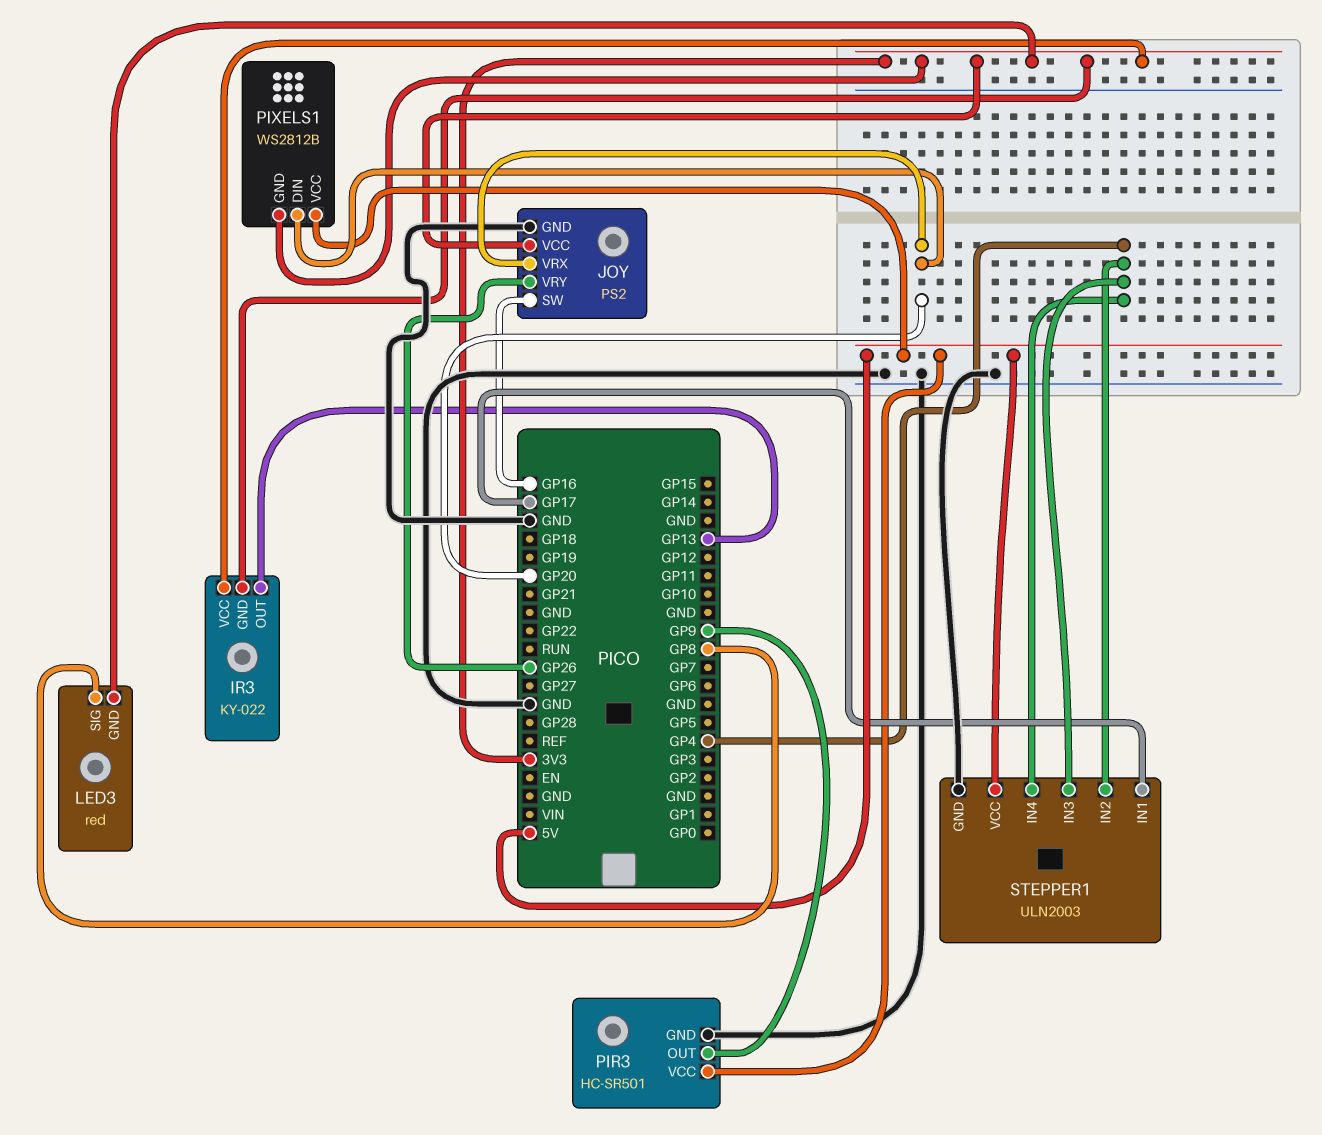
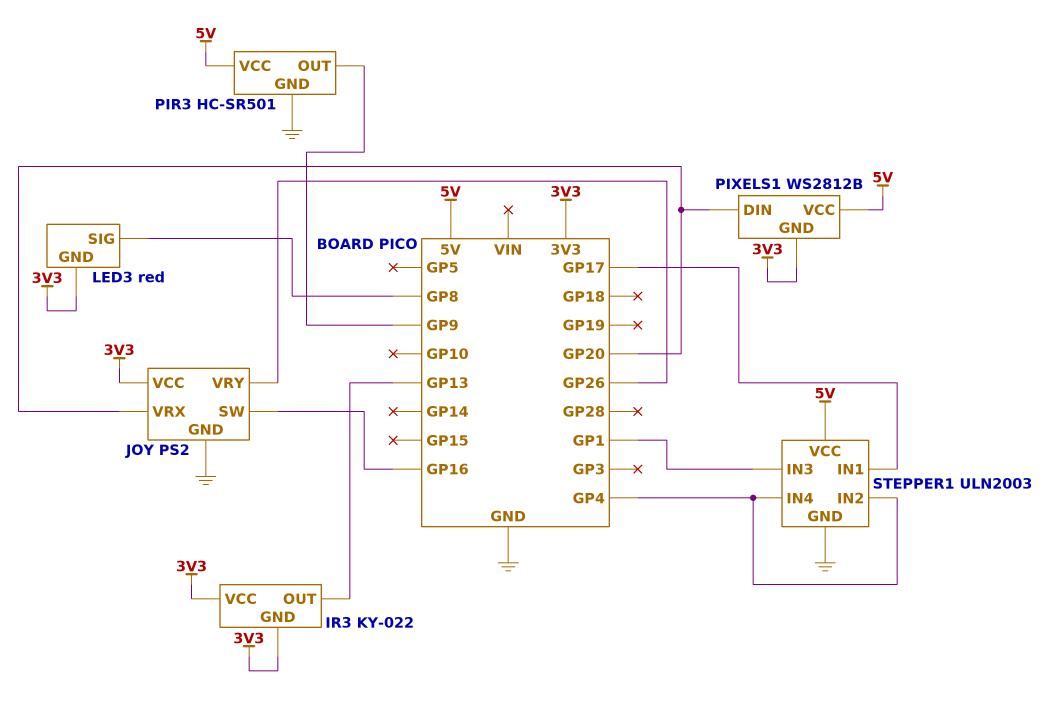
STEPPER1 pin IN3: GP4 -> GP1

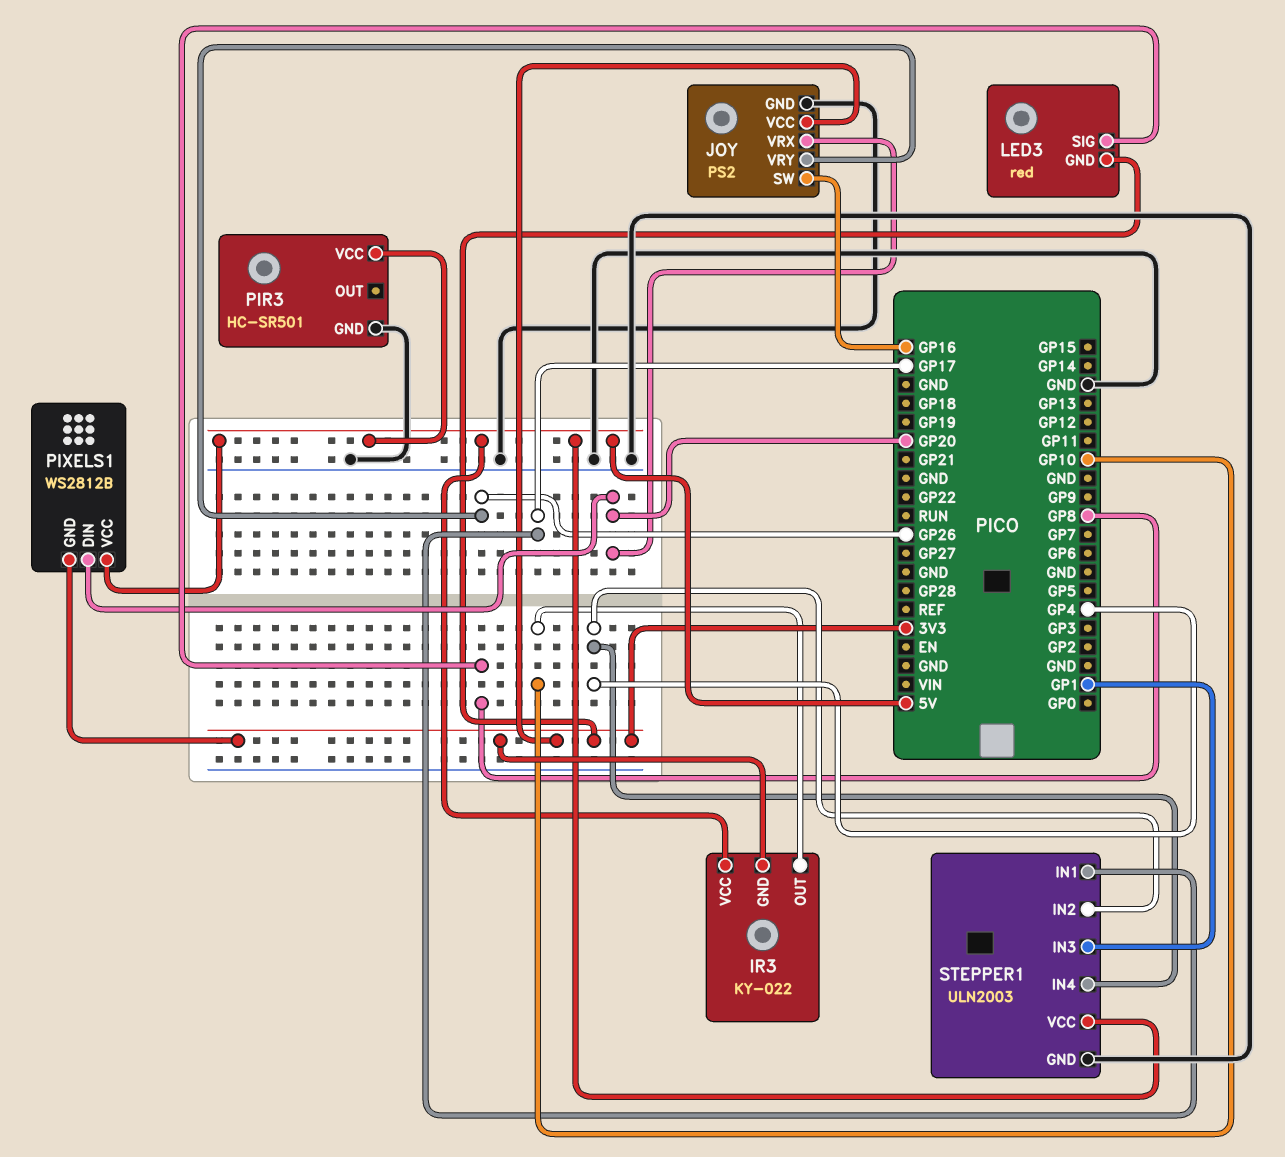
IR3 pin OUT: GP13 -> GP10
IR3 pin VCC: 3V3 -> 5V
PIR3 pin OUT: GP9 -> none

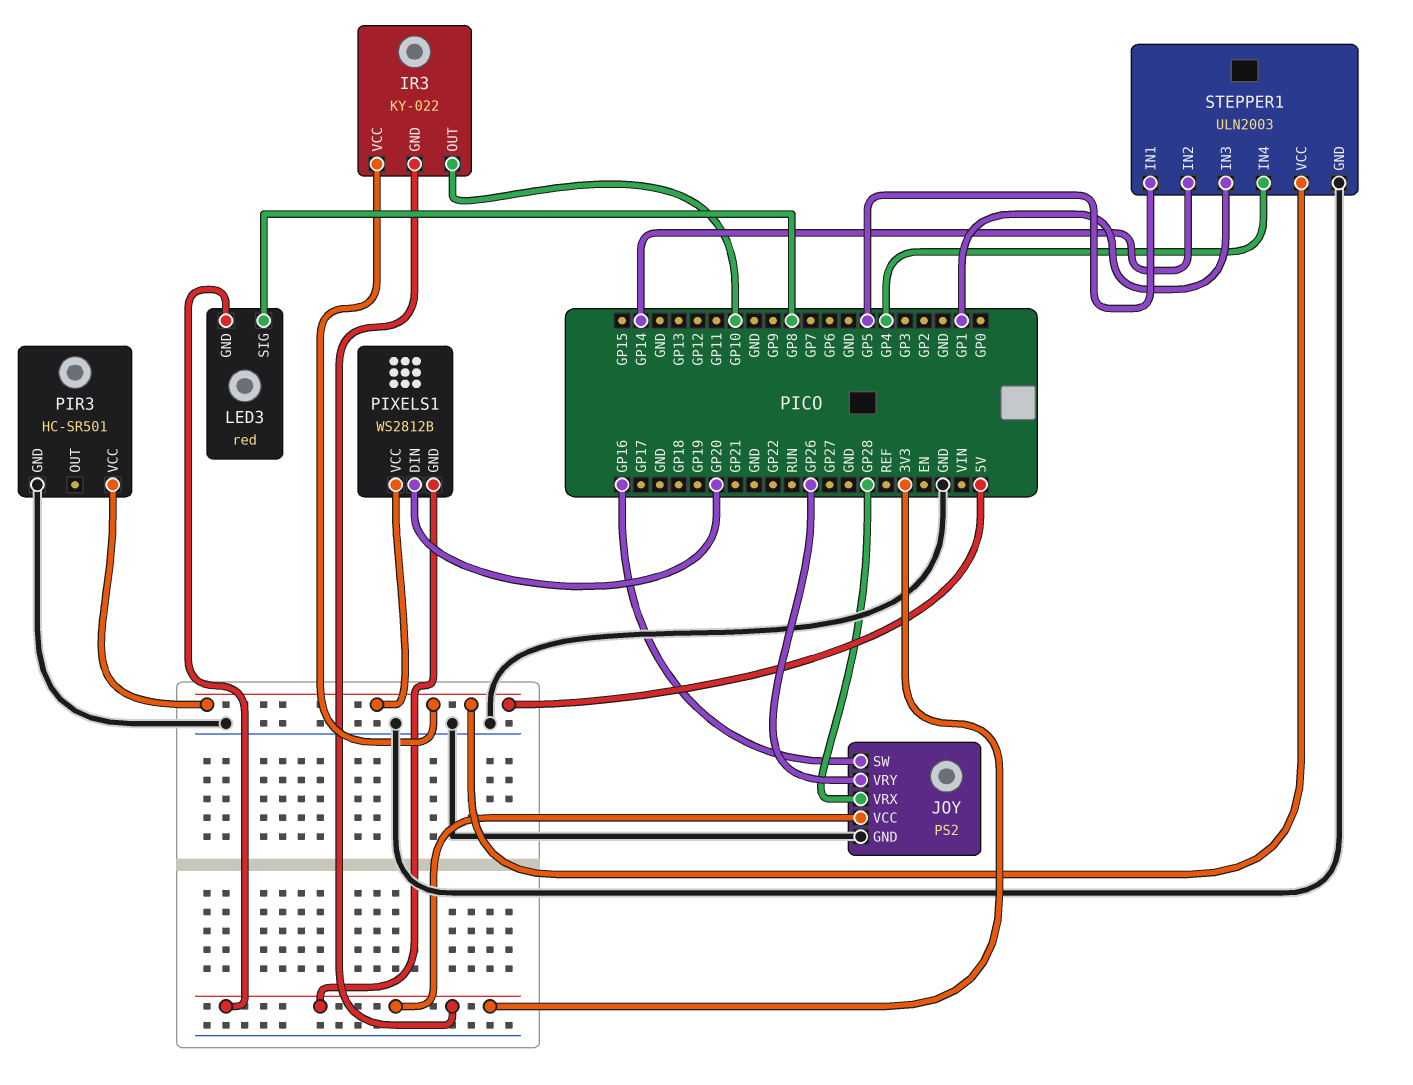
JOY pin VRX: GP20 -> GP28
STEPPER1 pin IN1: GP17 -> GP5
STEPPER1 pin IN2: GP4 -> GP14

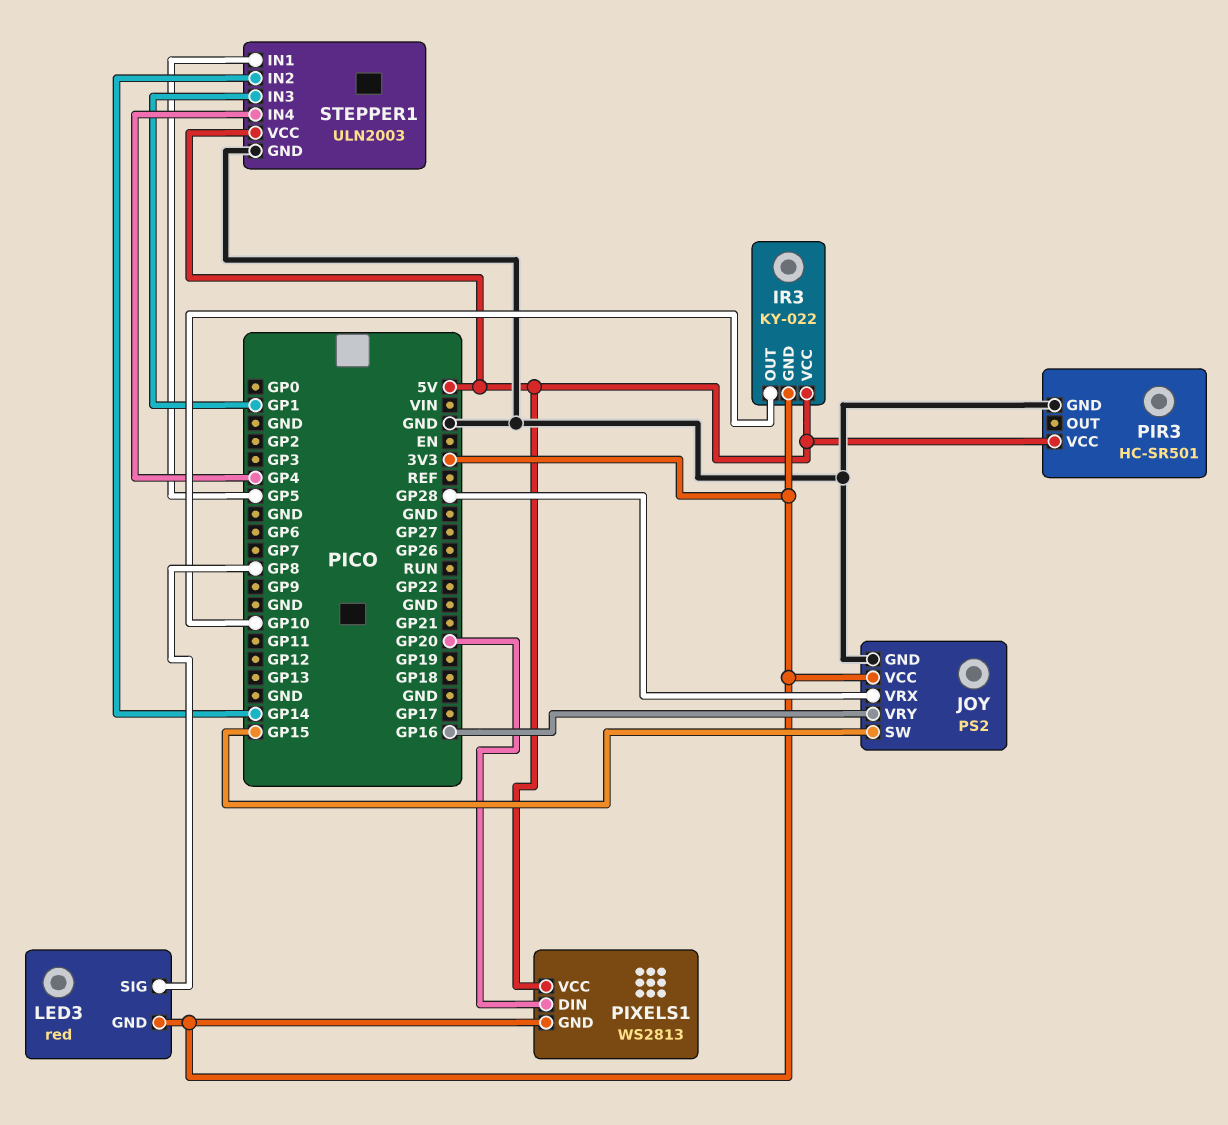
JOY pin SW: GP16 -> GP15
JOY pin VRY: GP26 -> GP16
PIXELS1: WS2812B -> WS2813

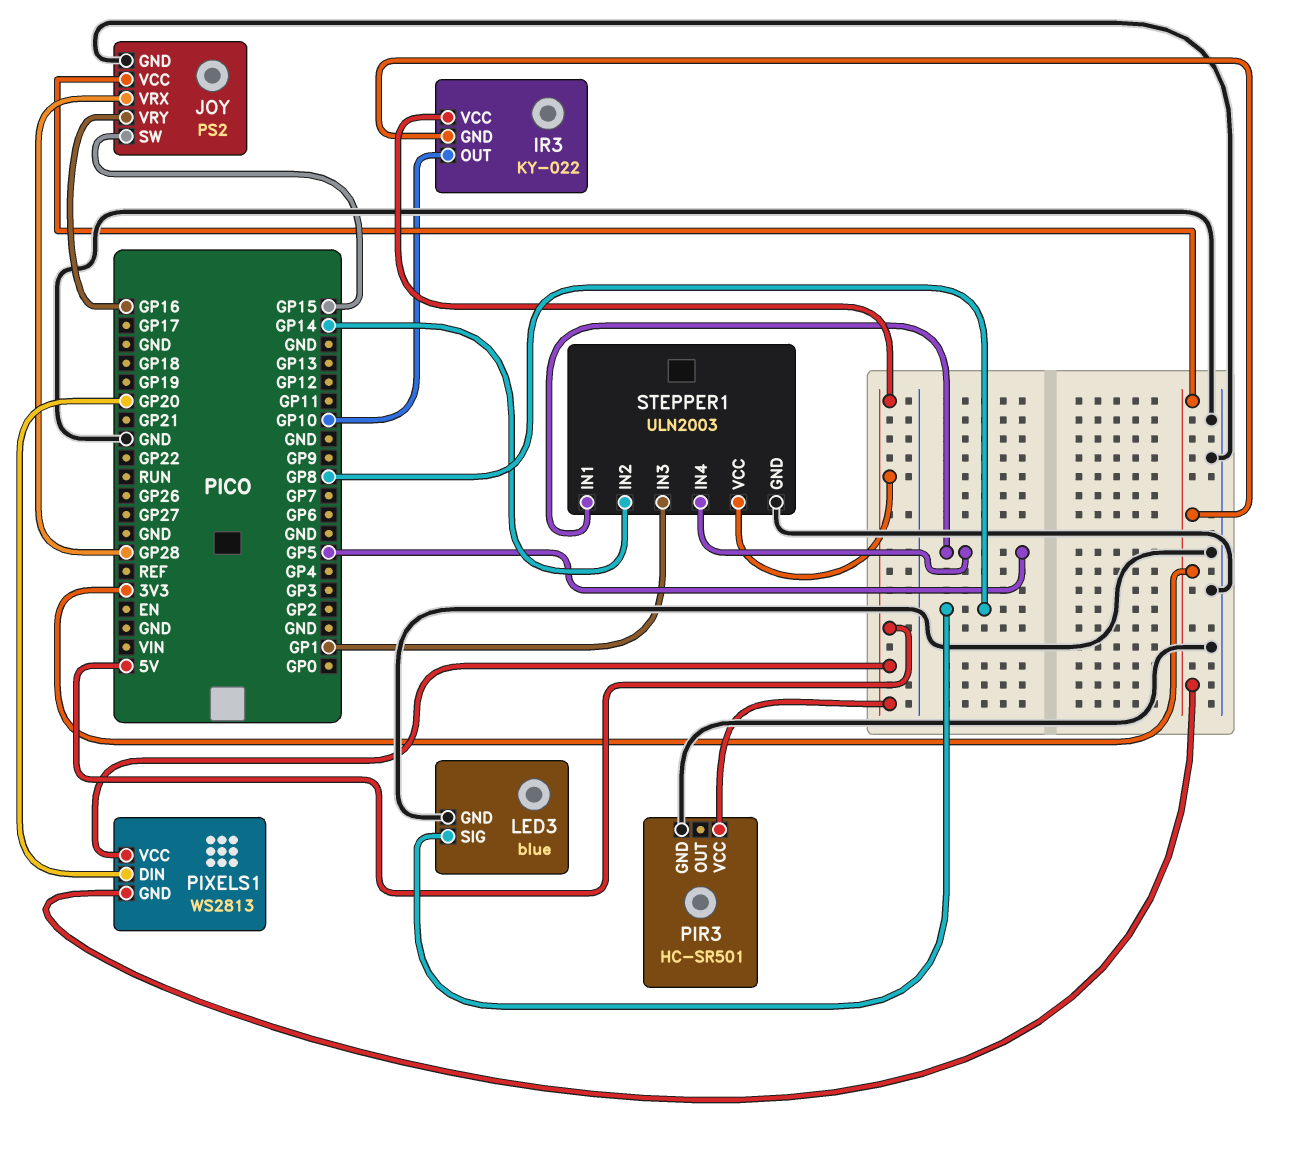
LED3: red -> blue
LED3 pin GND: 3V3 -> GND
STEPPER1 pin IN4: GP4 -> GP5

